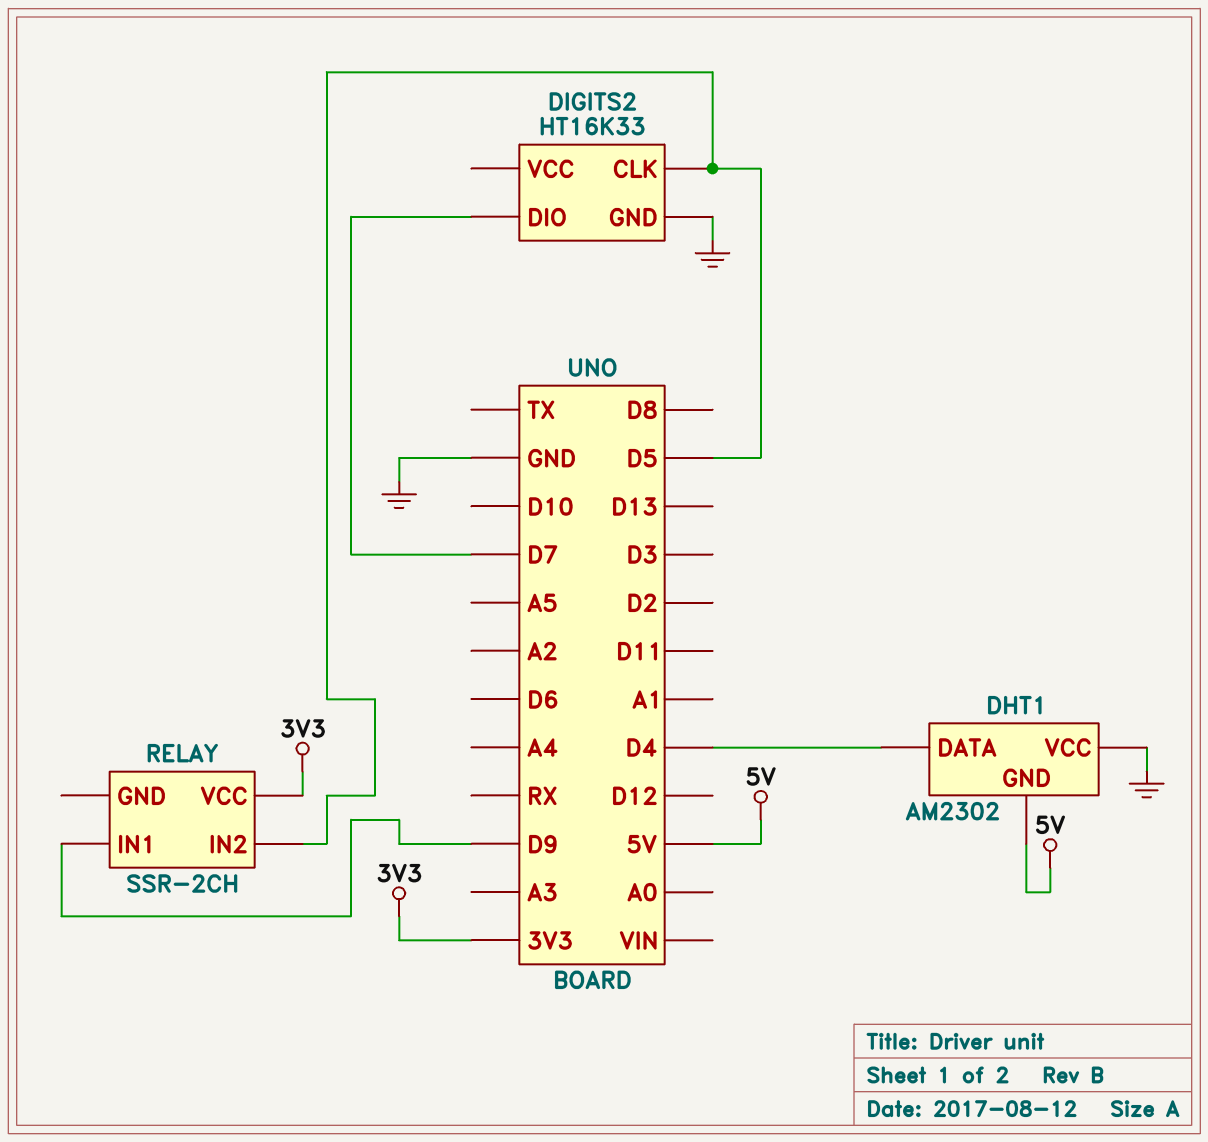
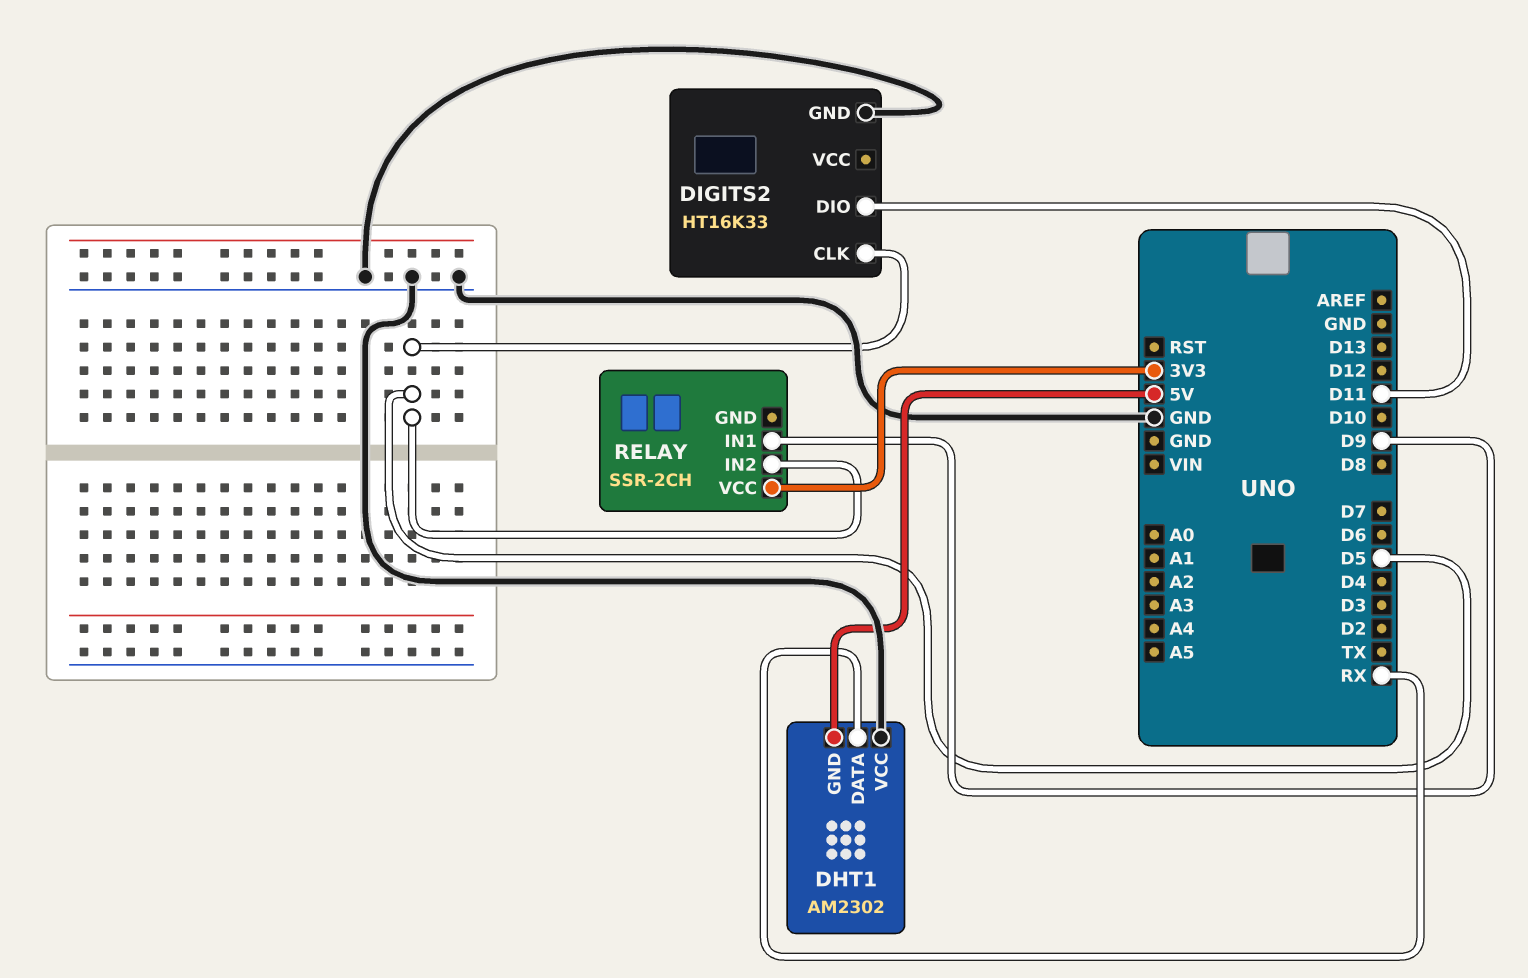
DHT1 pin DATA: D4 -> RX
DIGITS2 pin DIO: D7 -> D11

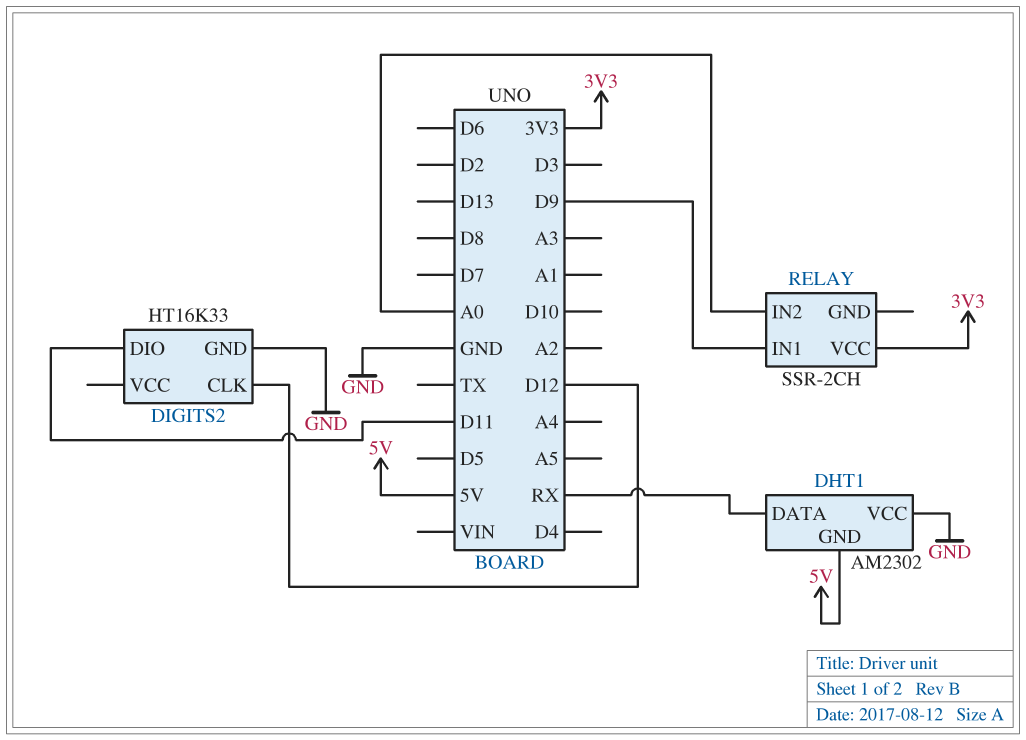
DIGITS2 pin CLK: D5 -> D12
RELAY pin IN2: D5 -> A0

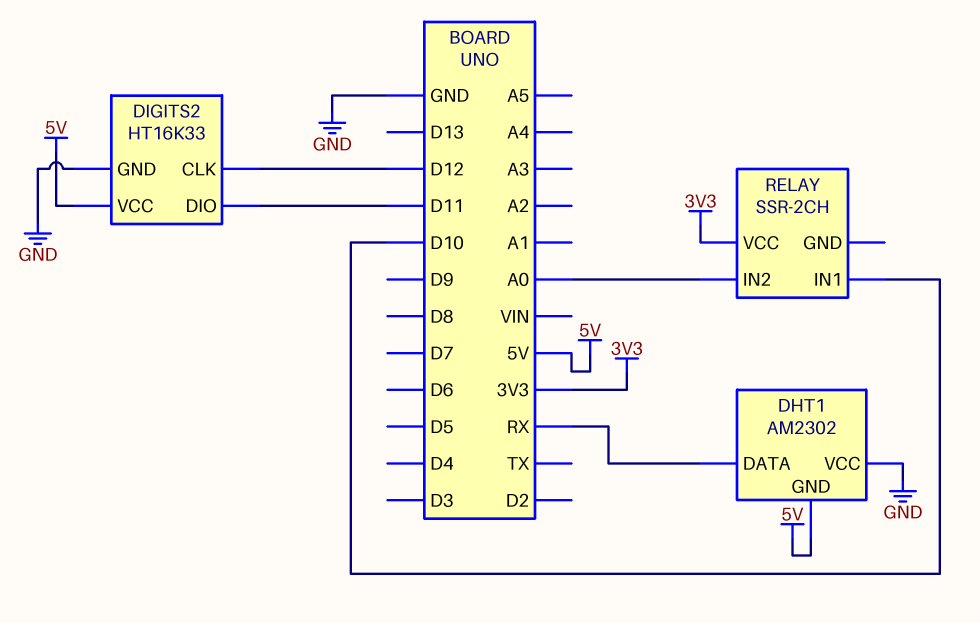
DIGITS2 pin VCC: none -> 5V
RELAY pin IN1: D9 -> D10

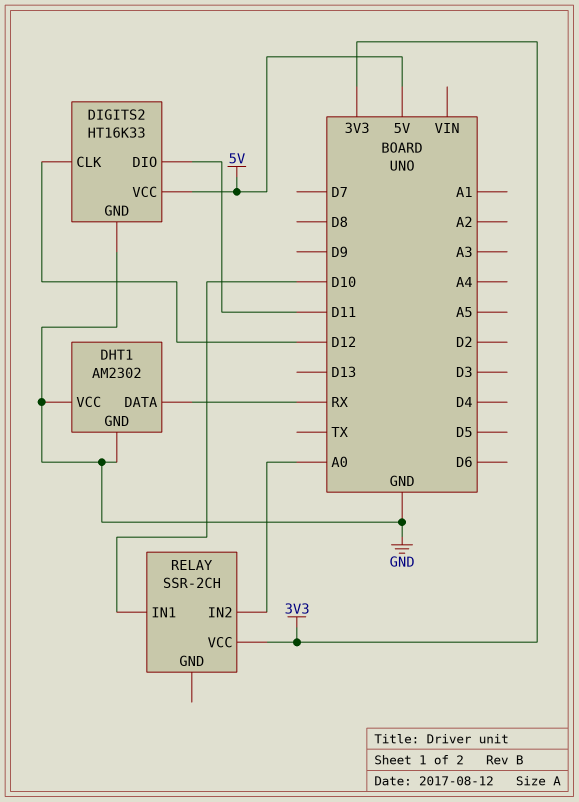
DHT1 pin GND: 5V -> GND

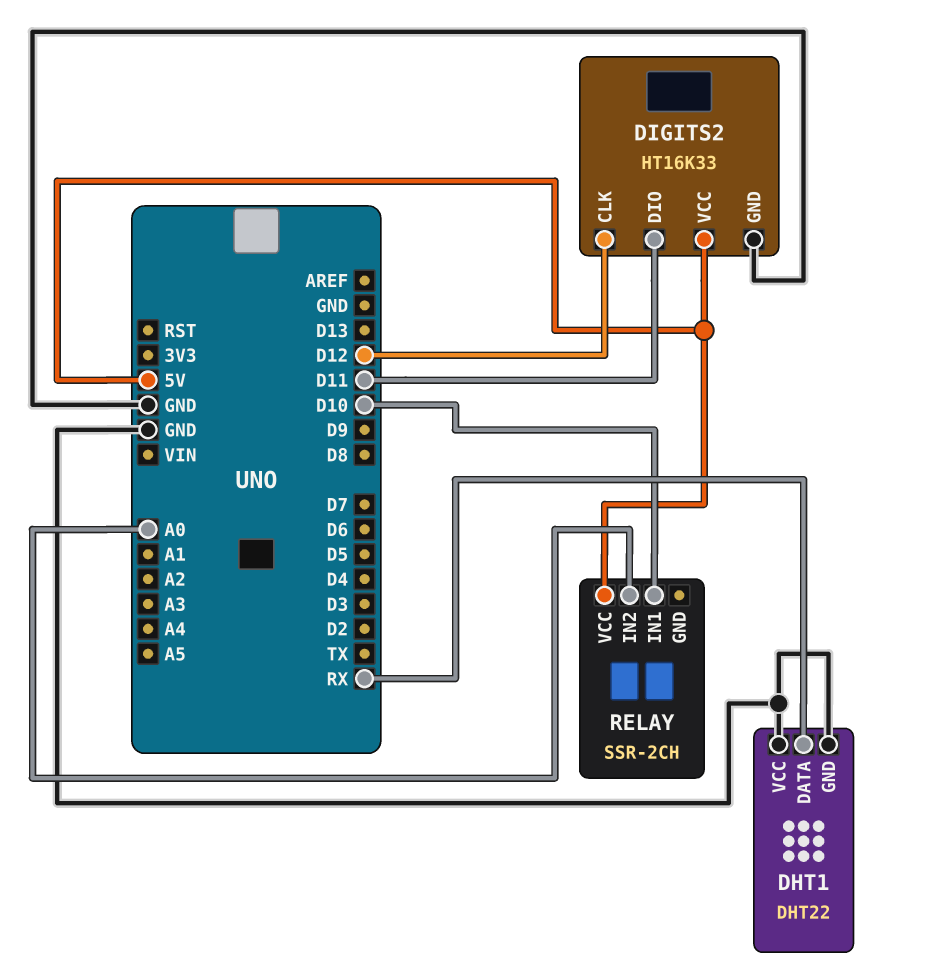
DHT1: AM2302 -> DHT22
RELAY pin VCC: 3V3 -> 5V

